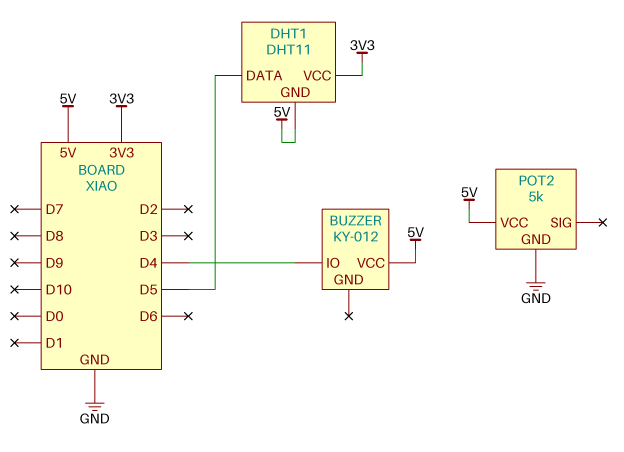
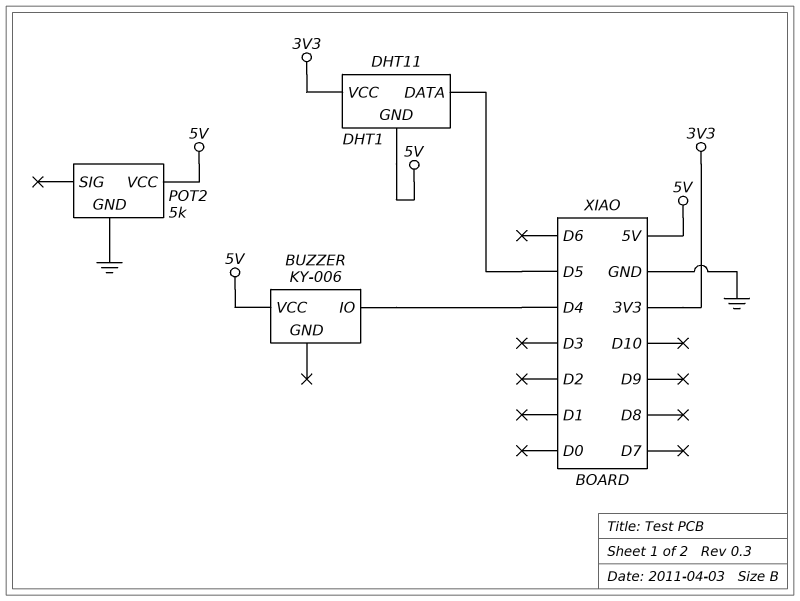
BUZZER: KY-012 -> KY-006

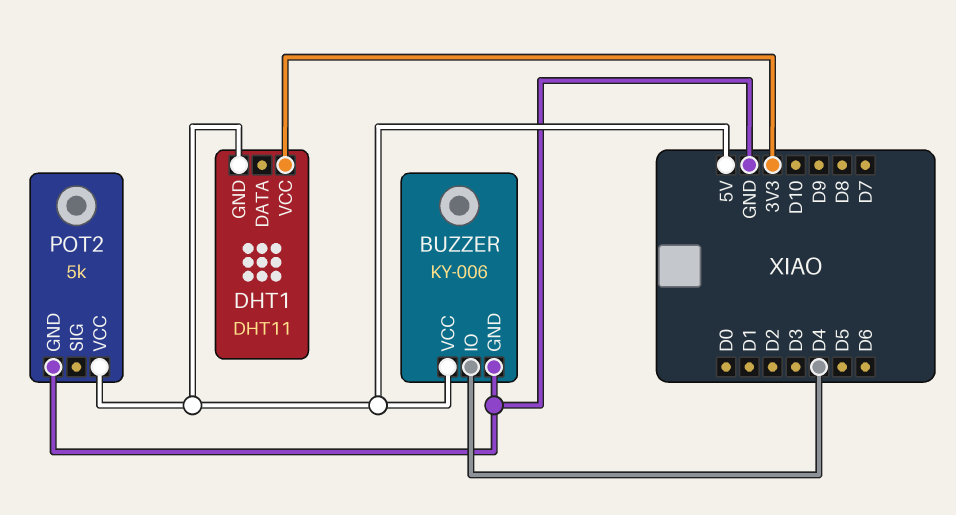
BUZZER pin GND: none -> GND
DHT1 pin DATA: D5 -> none

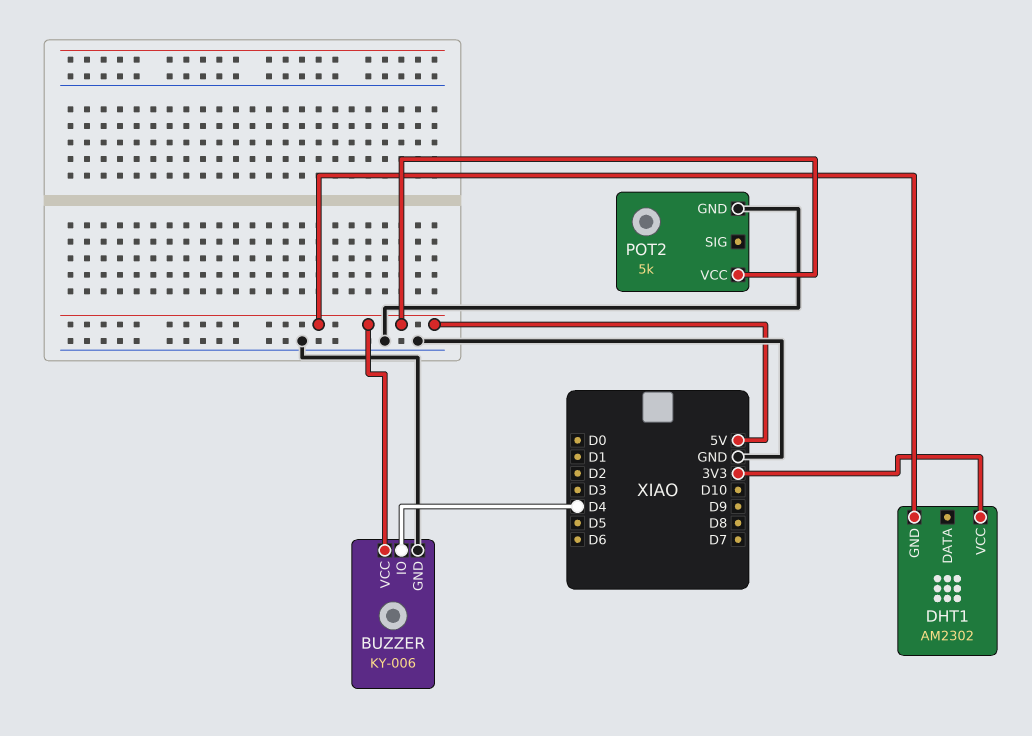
DHT1: DHT11 -> AM2302

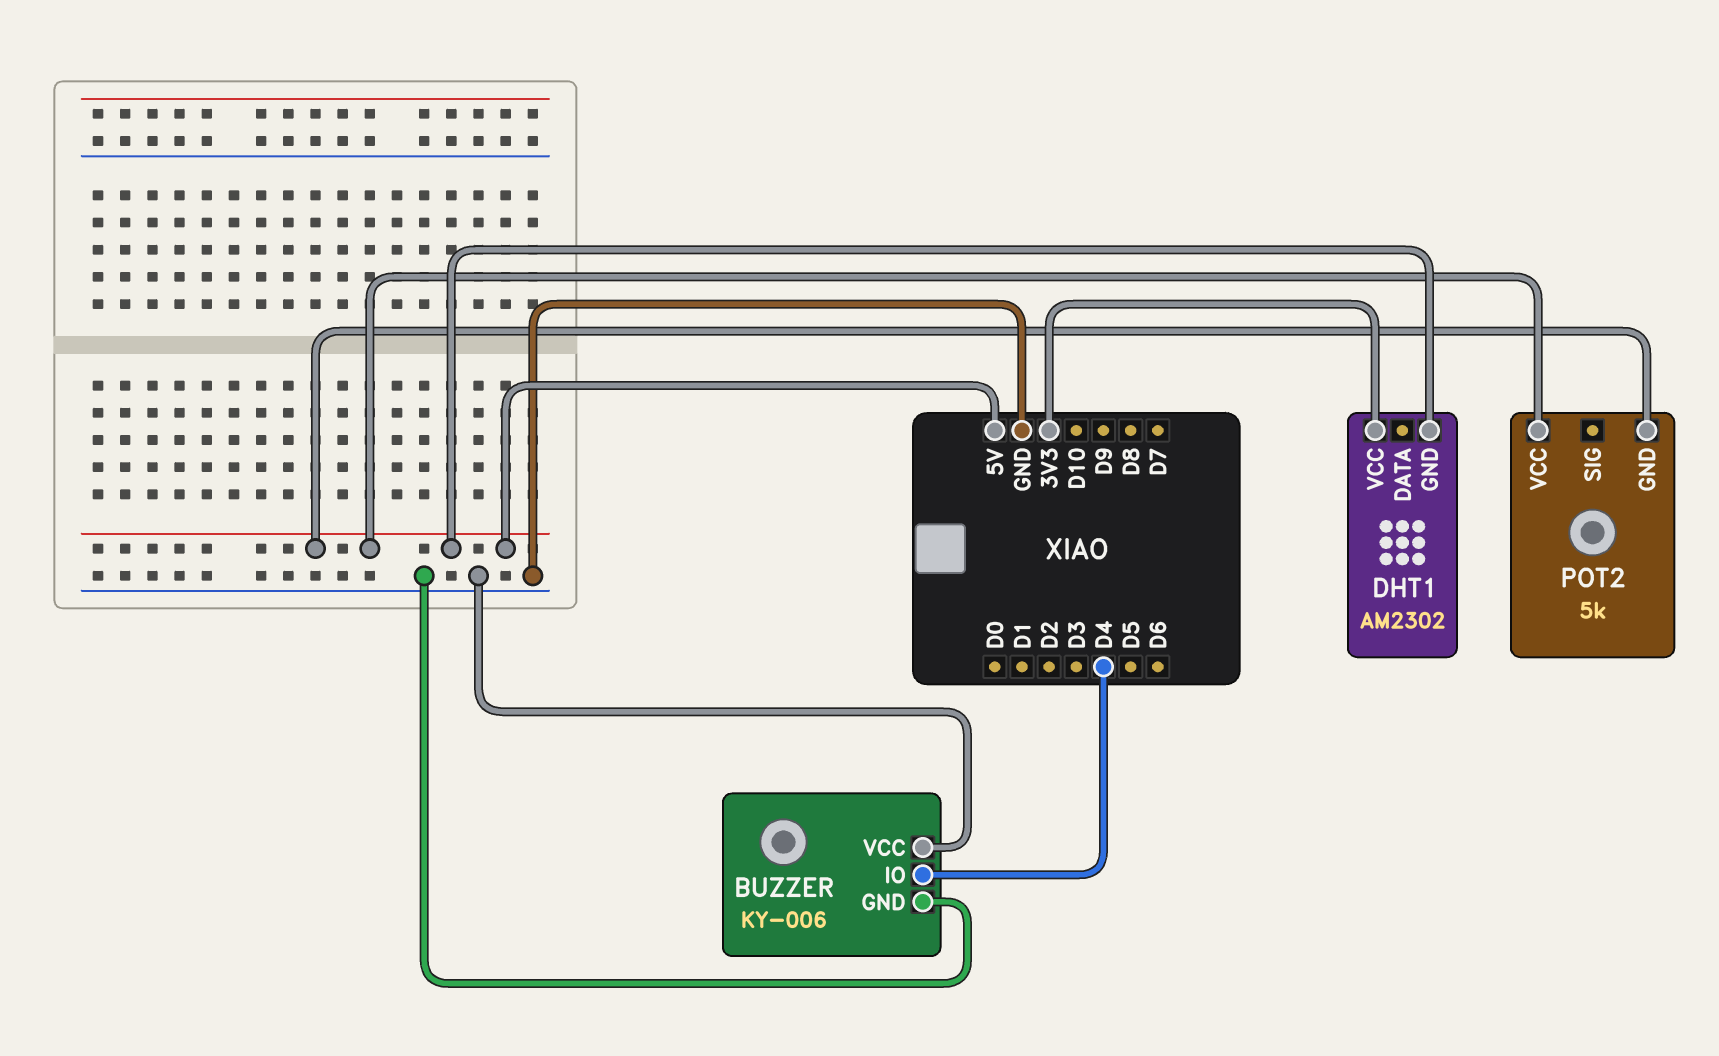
BUZZER pin VCC: 5V -> GND
POT2 pin GND: GND -> 5V

